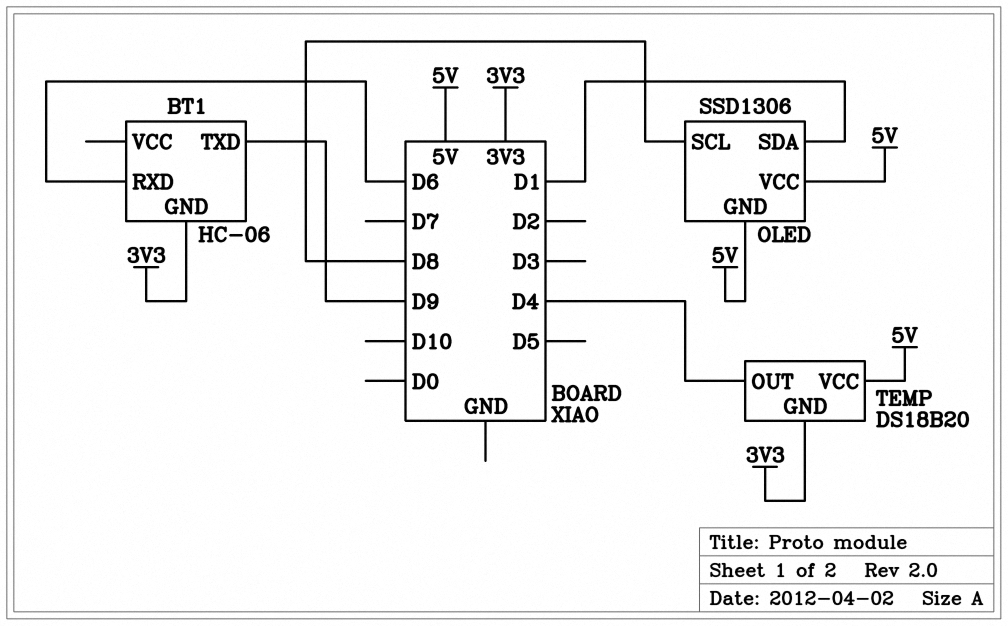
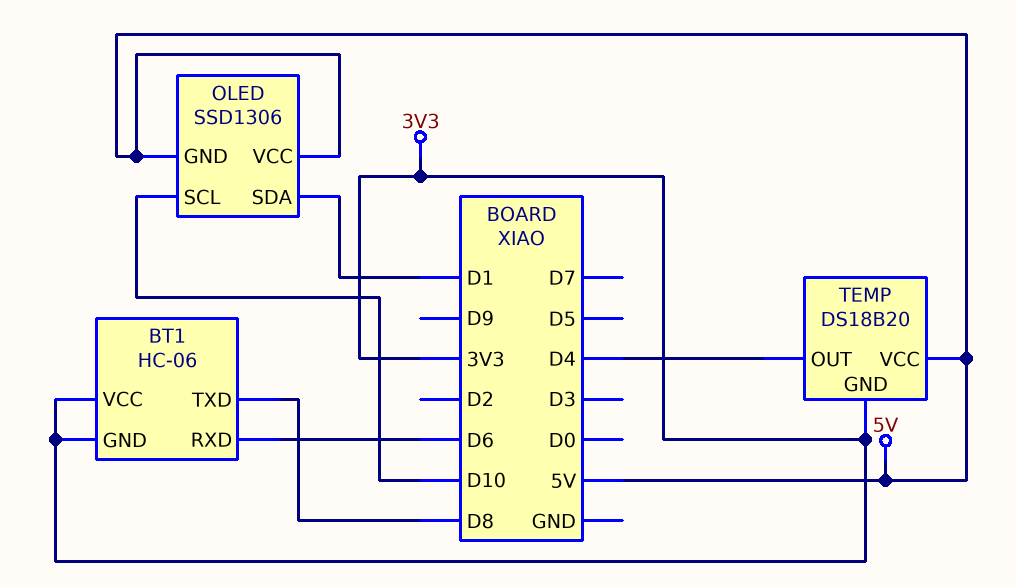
BT1 pin TXD: D9 -> D8
BT1 pin VCC: none -> 3V3
OLED pin SCL: D8 -> D10

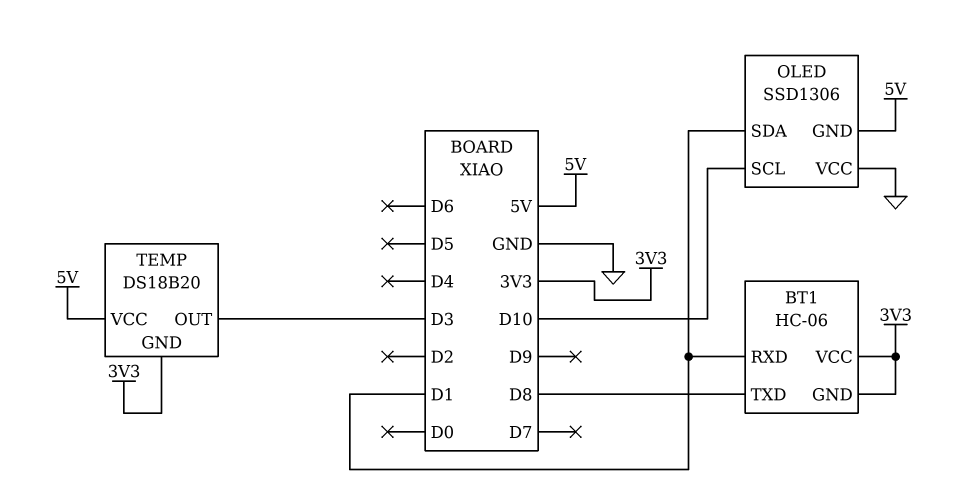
BT1 pin RXD: D6 -> D1
OLED pin VCC: 5V -> GND
TEMP pin OUT: D4 -> D3

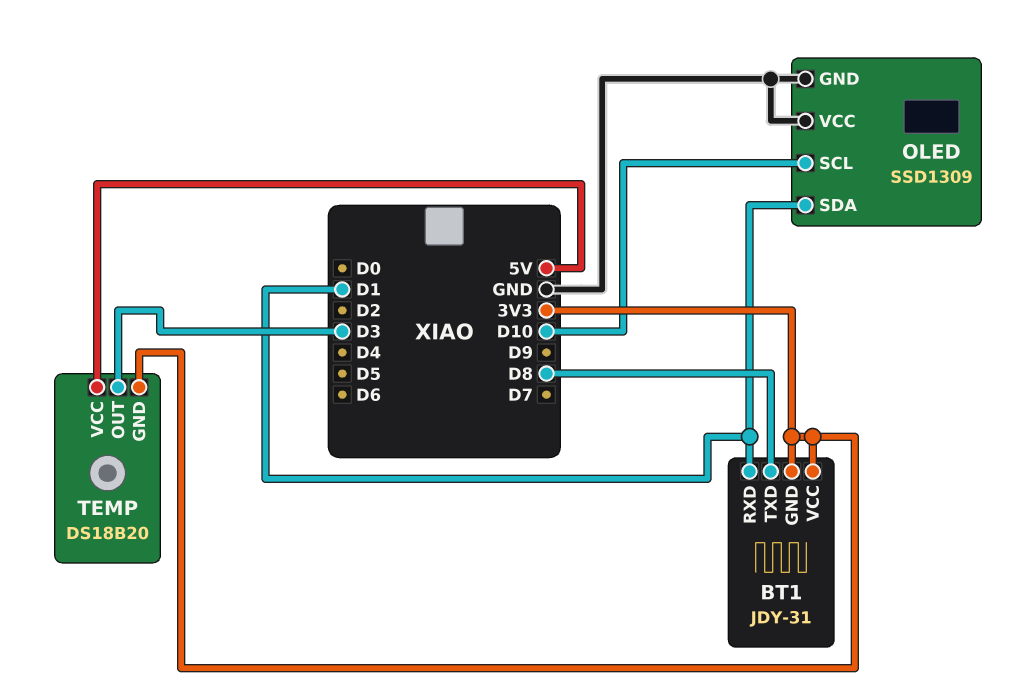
BT1: HC-06 -> JDY-31
OLED: SSD1306 -> SSD1309
OLED pin GND: 5V -> GND

